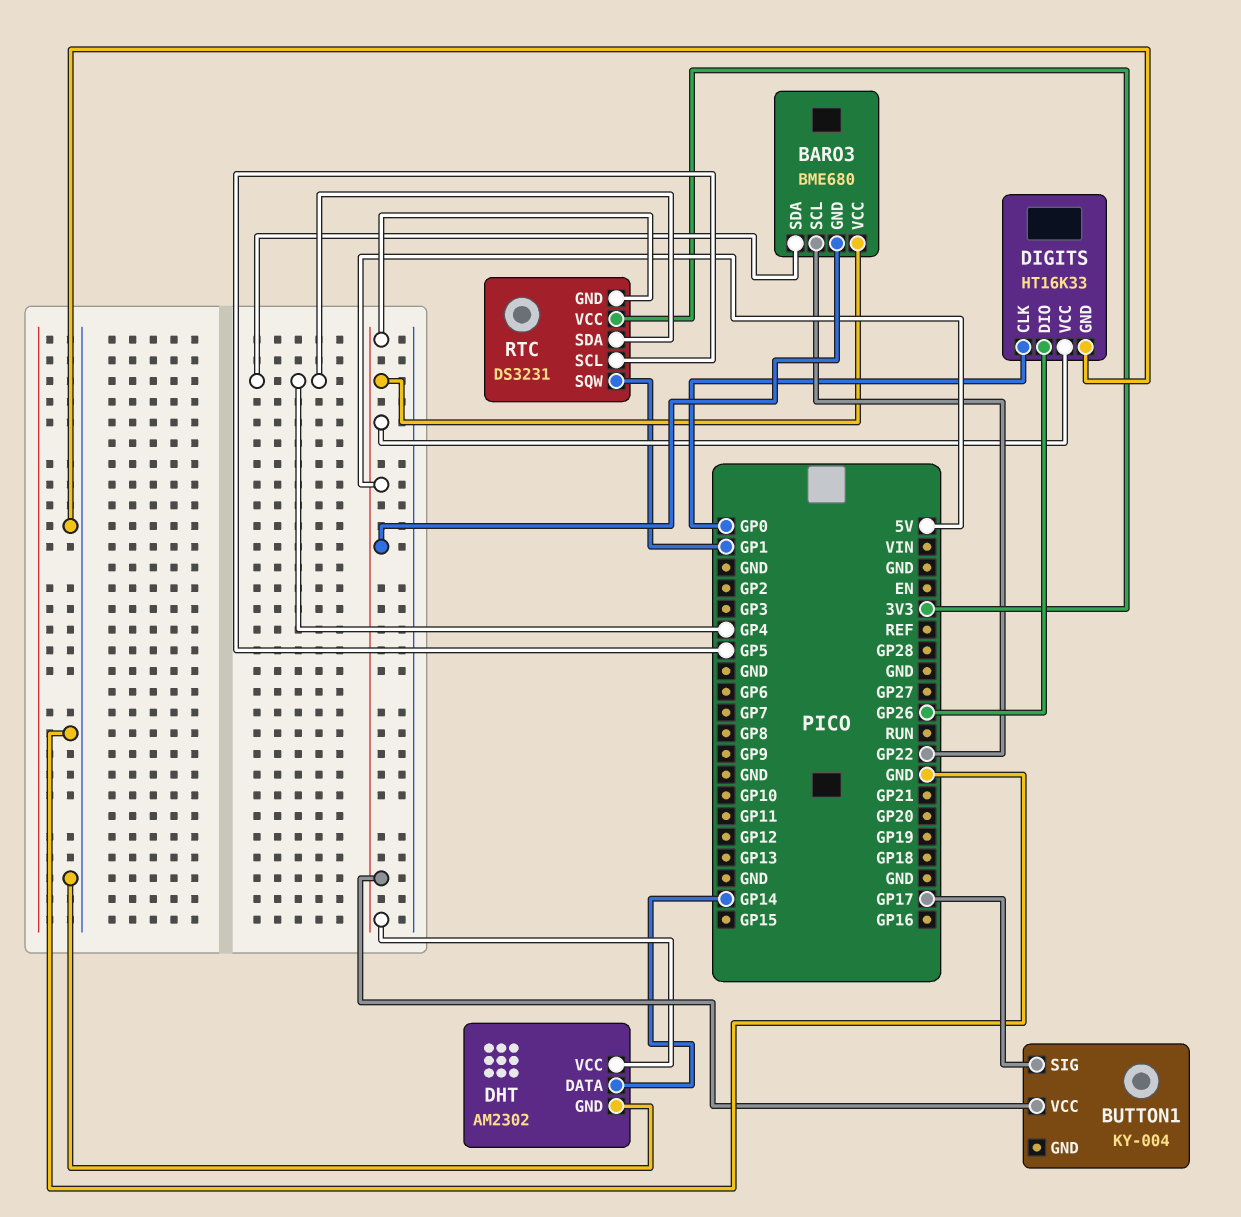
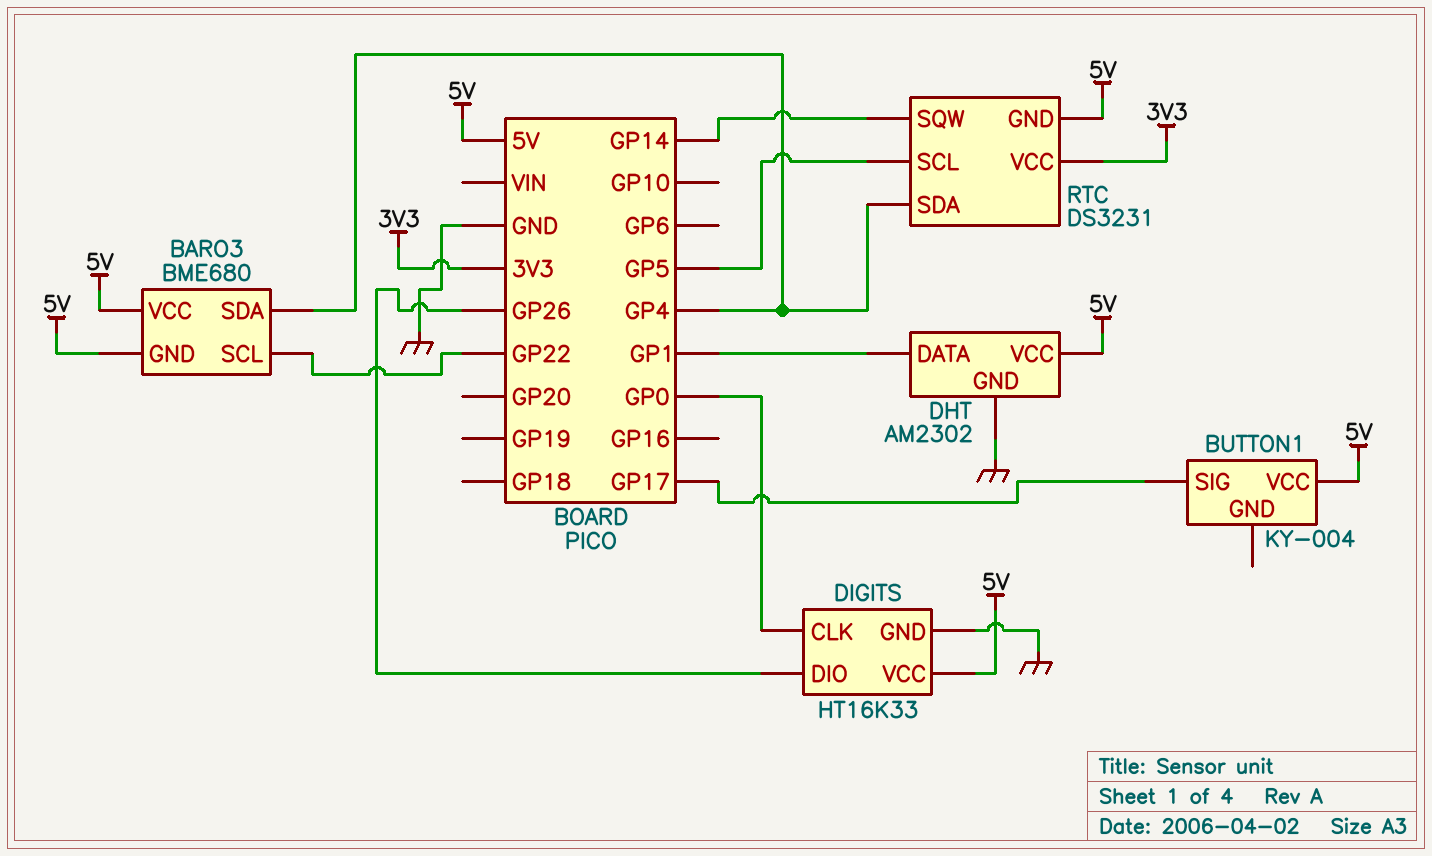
DHT pin DATA: GP14 -> GP1
RTC pin SQW: GP1 -> GP14

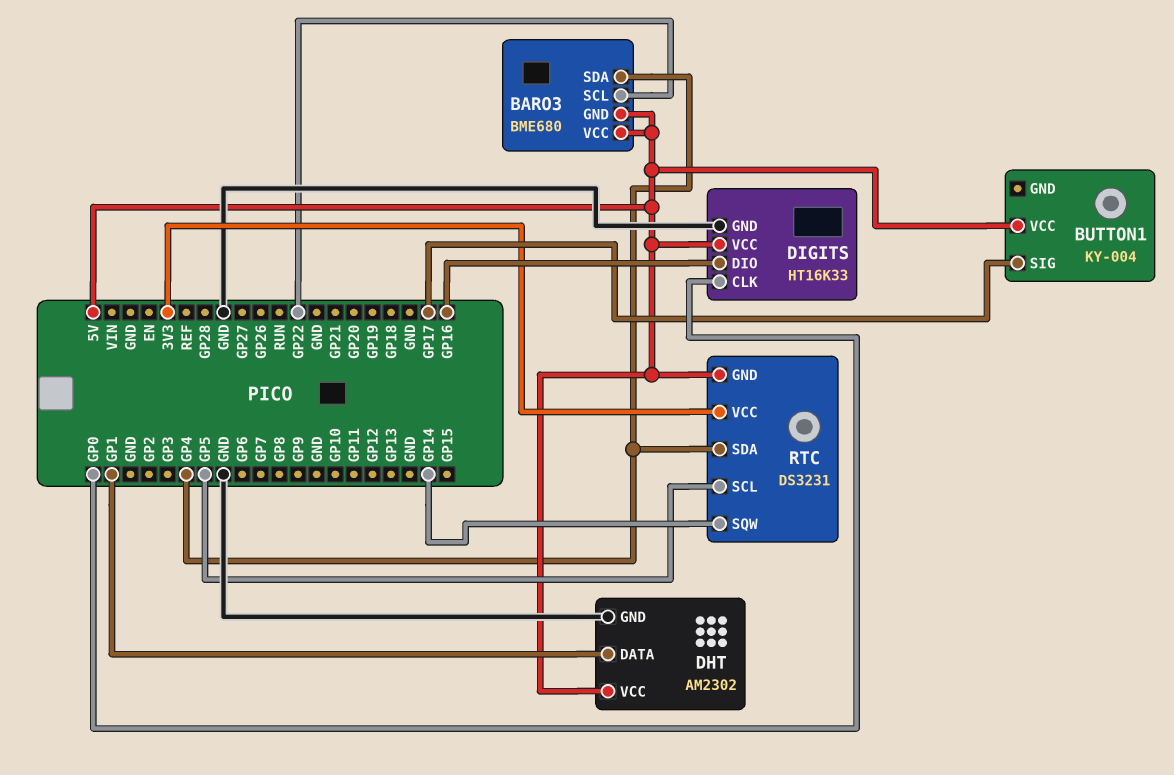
DIGITS pin DIO: GP26 -> GP16

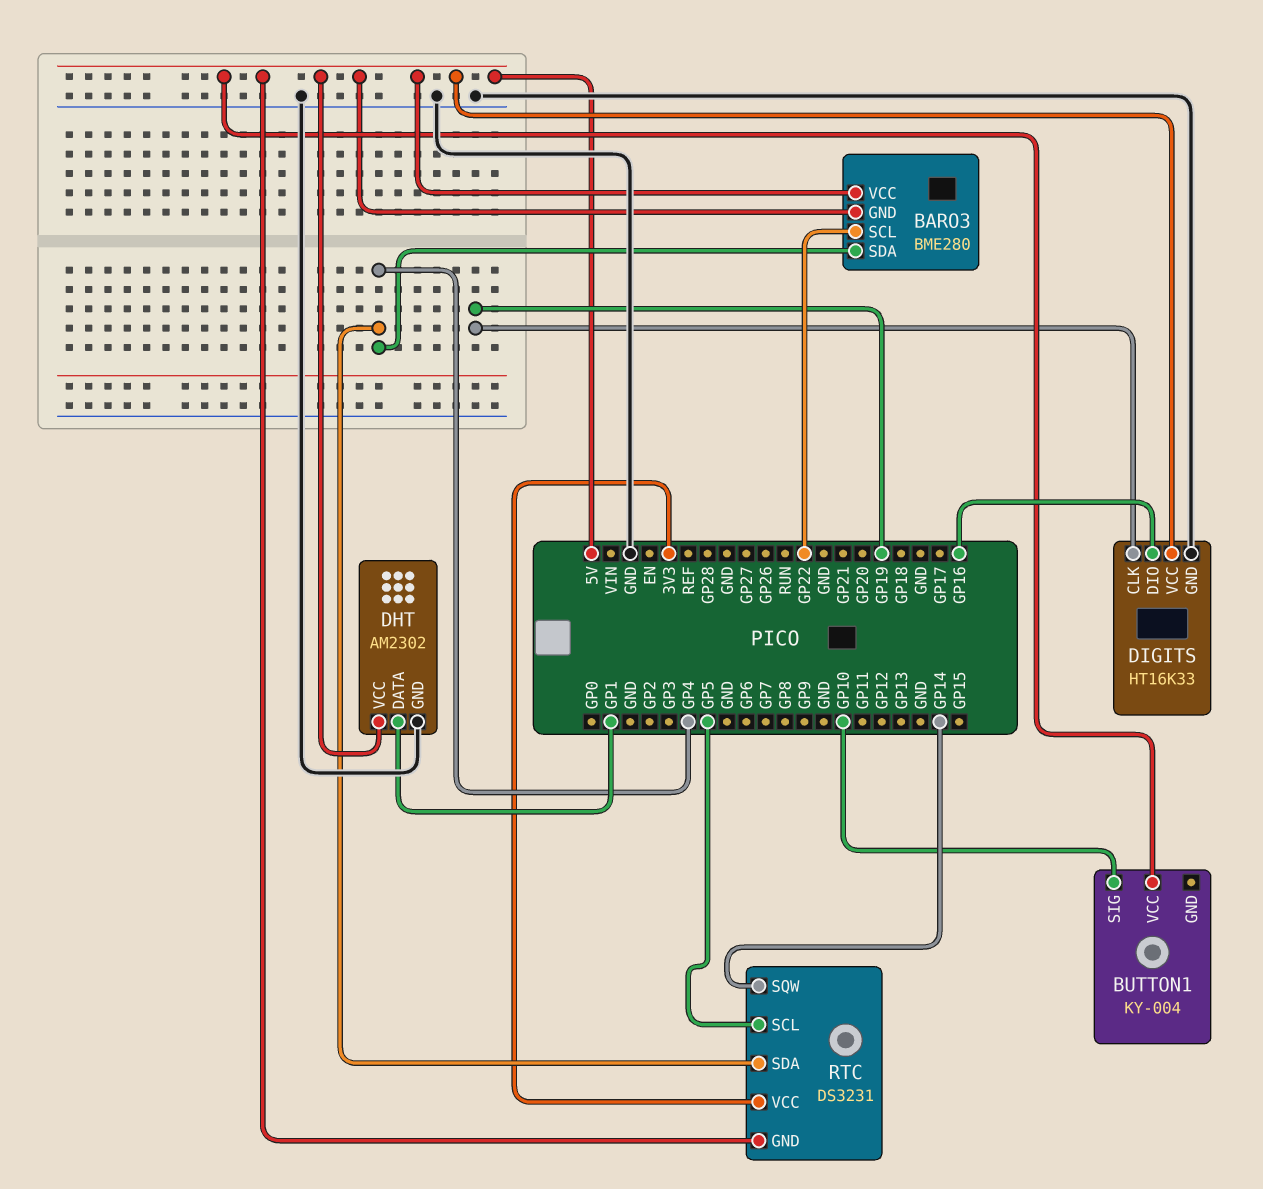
BARO3: BME680 -> BME280
BUTTON1 pin SIG: GP17 -> GP10
DIGITS pin CLK: GP0 -> GP19

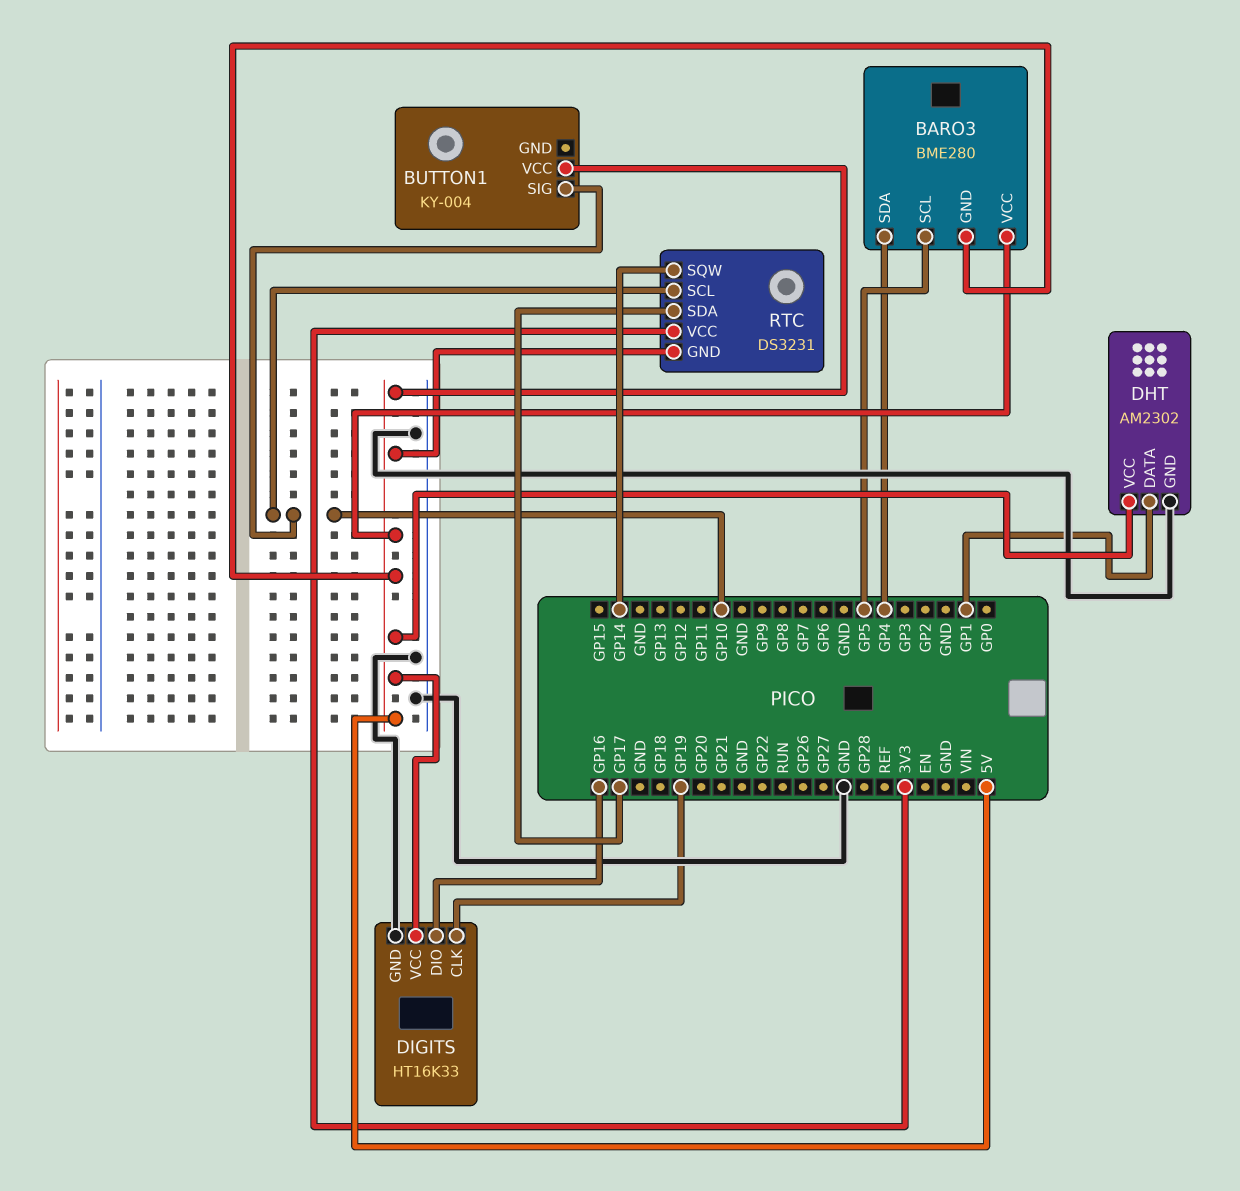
BARO3 pin SCL: GP22 -> GP5
RTC pin SCL: GP5 -> GP10
RTC pin SDA: GP4 -> GP17

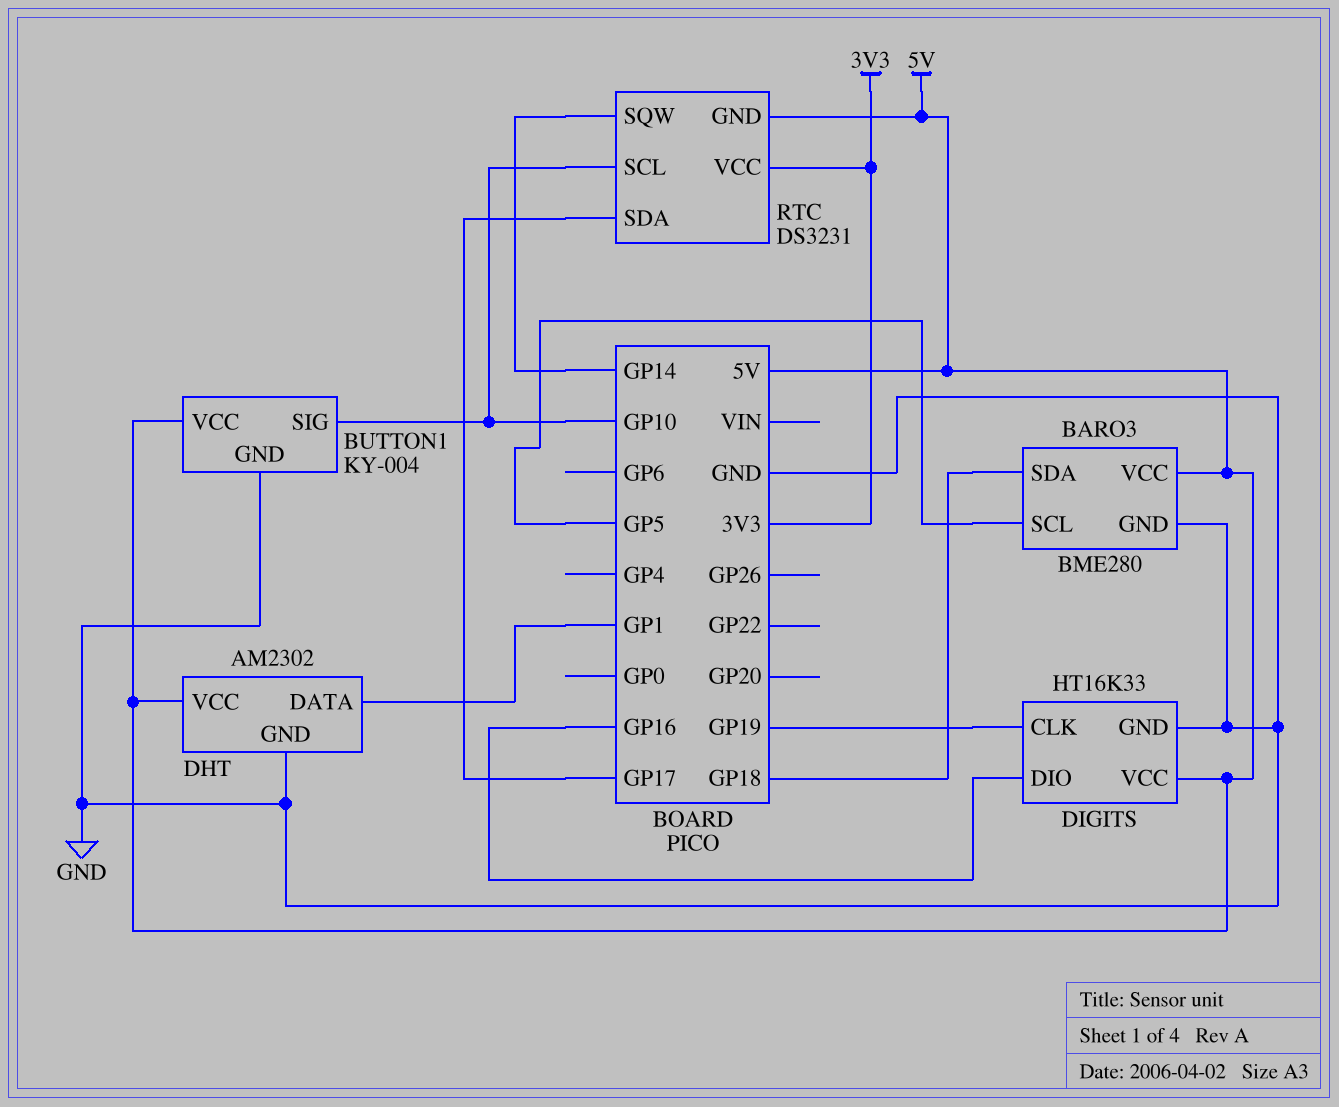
BARO3 pin GND: 5V -> GND
BARO3 pin SDA: GP4 -> GP18
BUTTON1 pin GND: none -> GND

